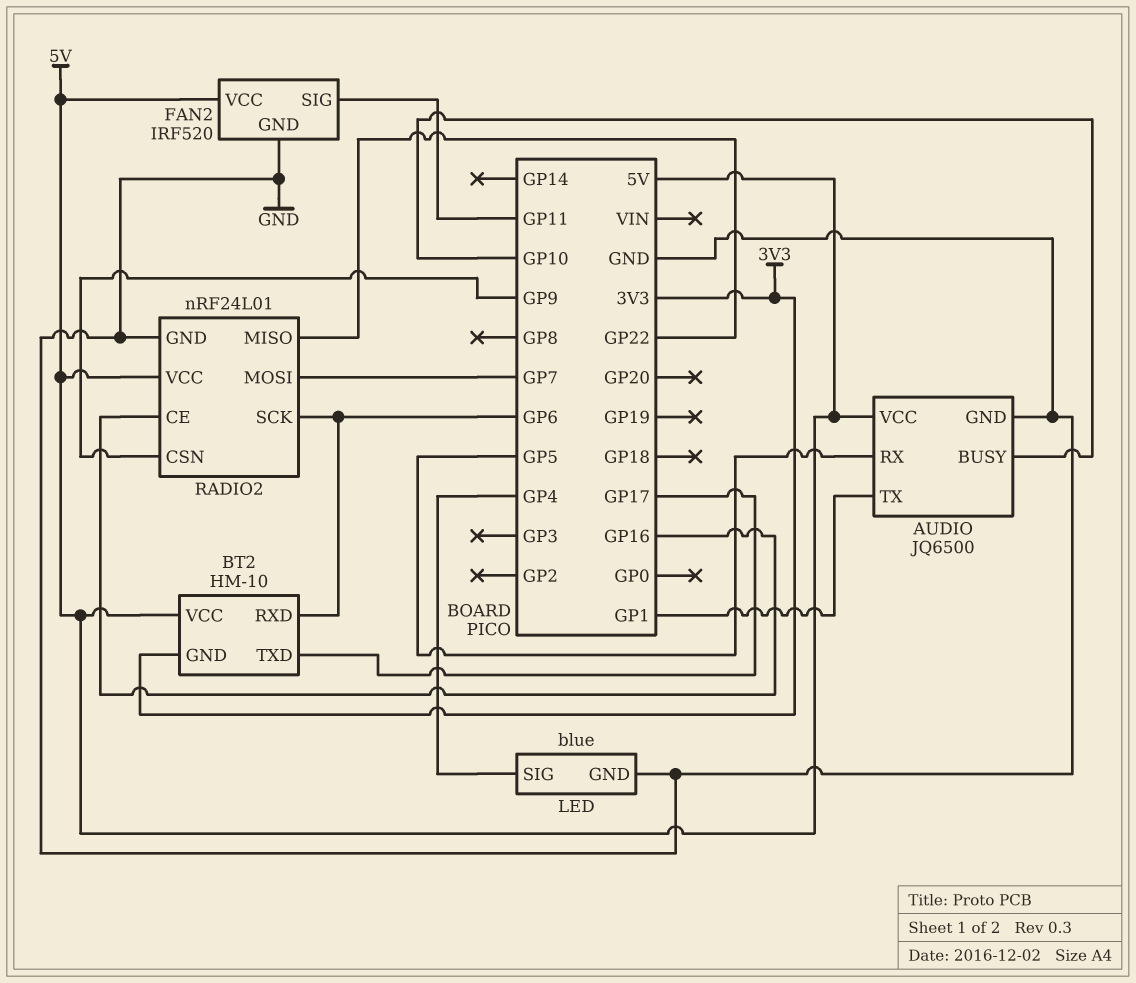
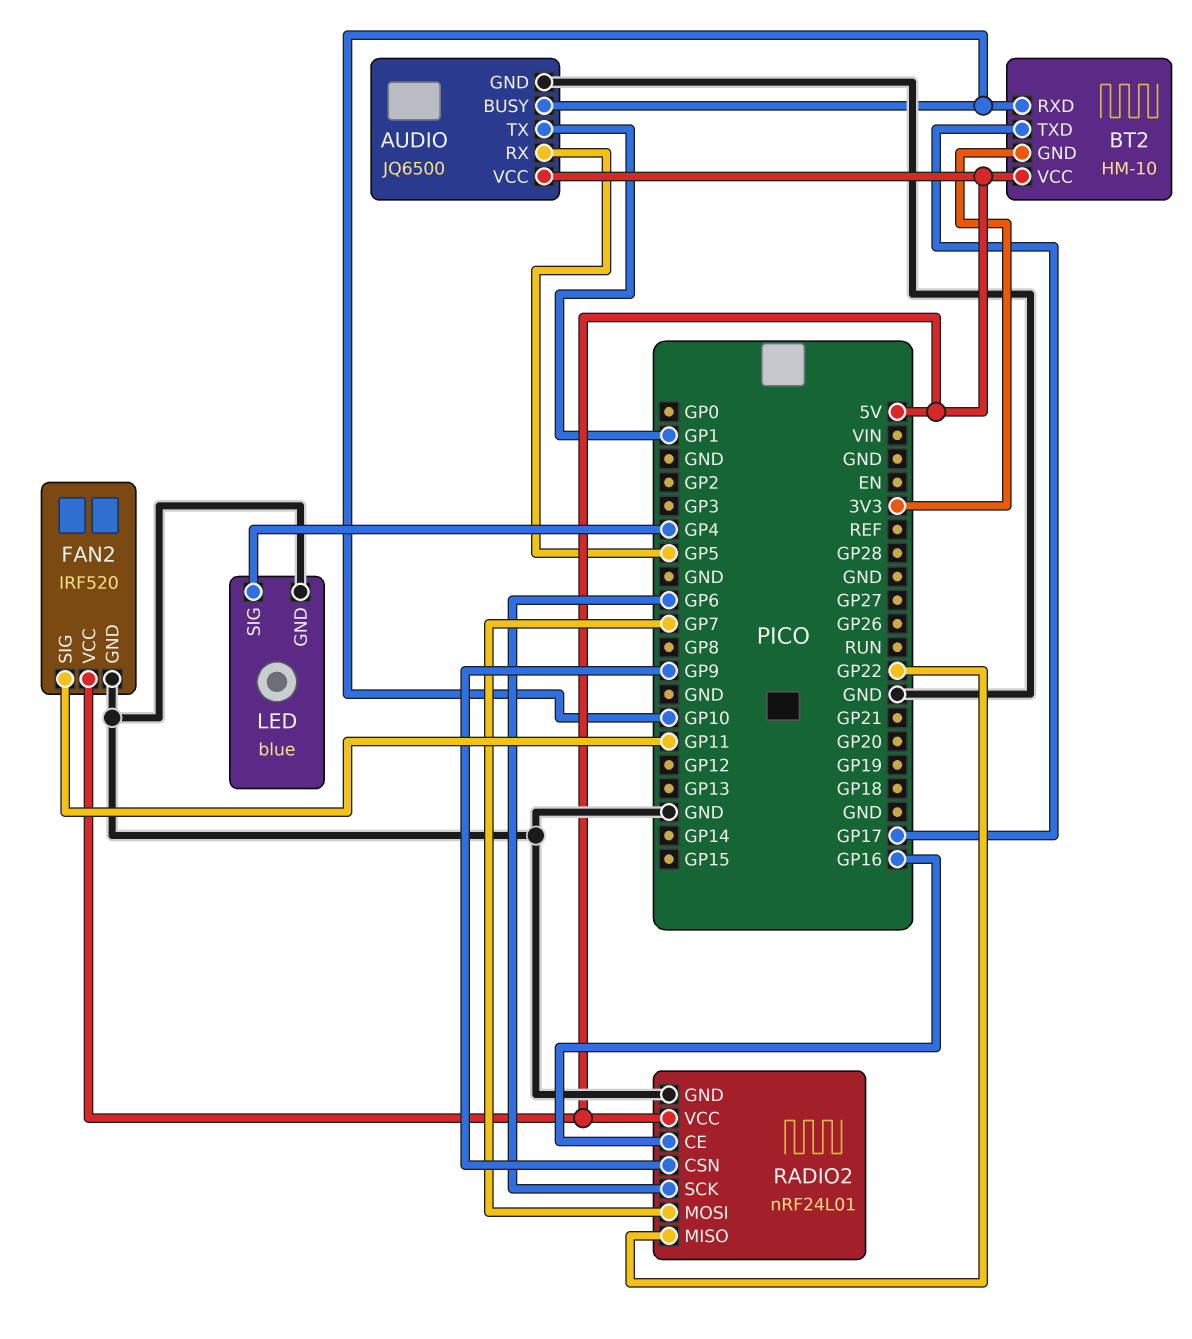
BT2 pin RXD: GP6 -> GP10

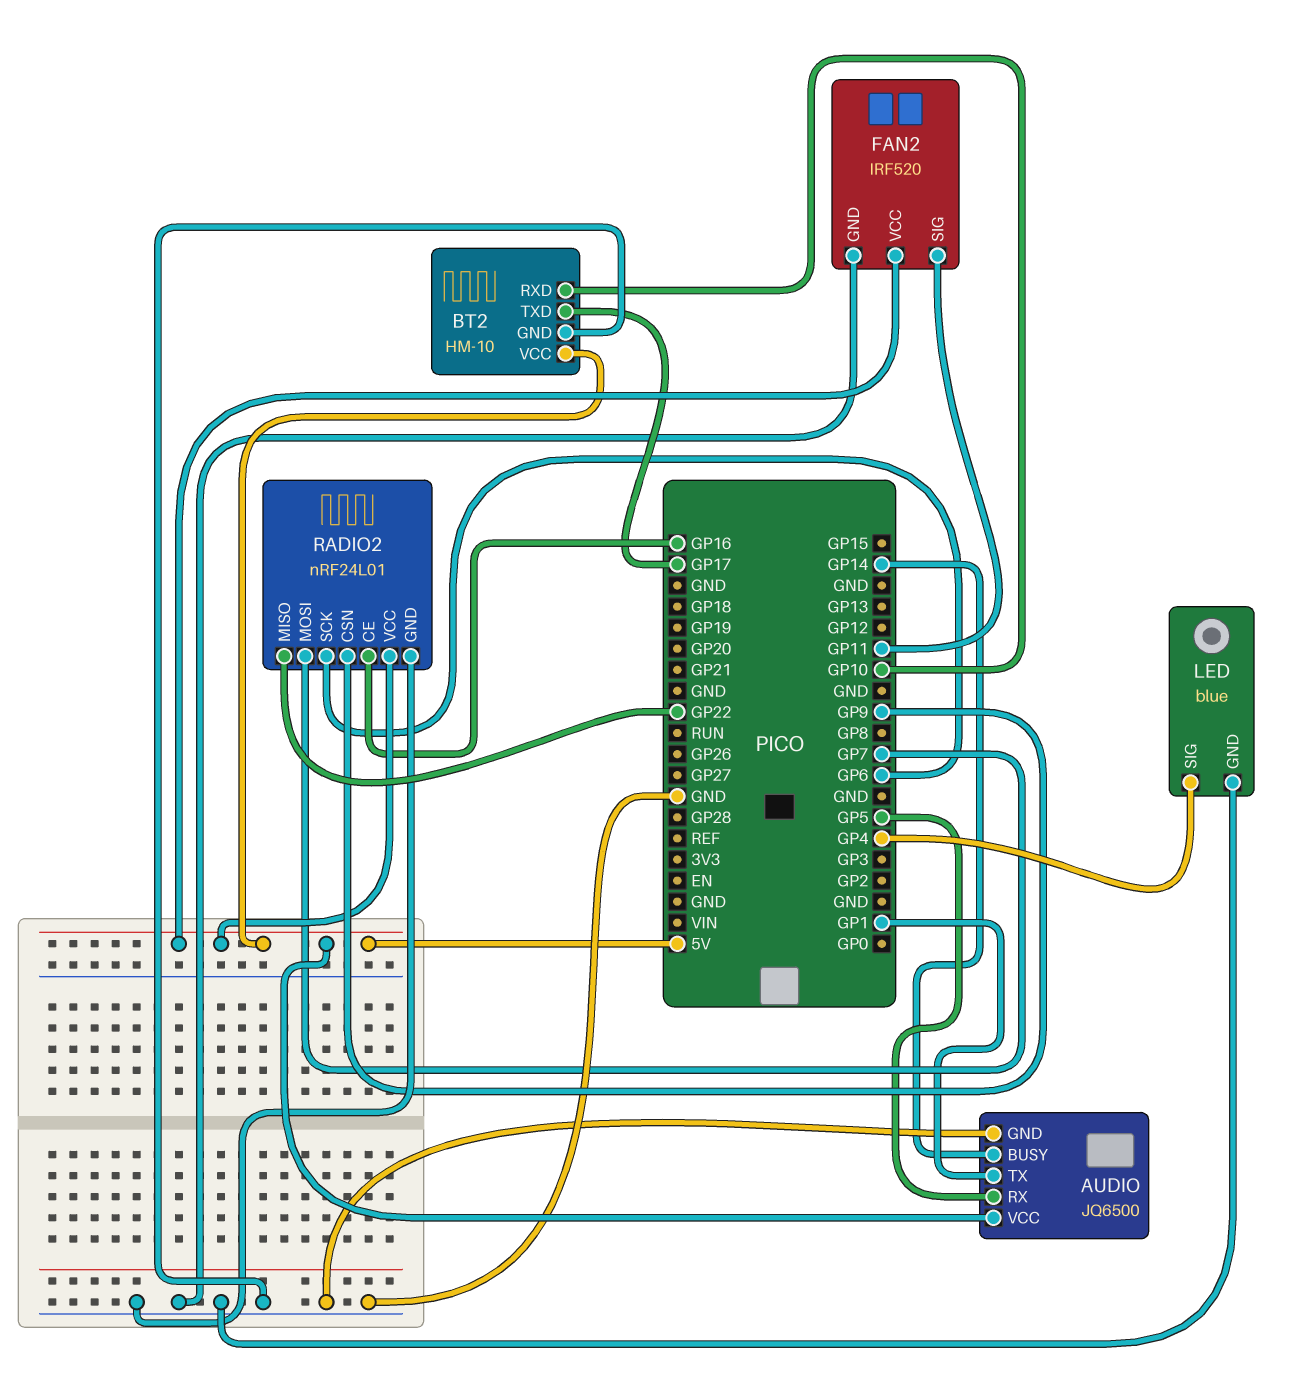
AUDIO pin BUSY: GP10 -> GP14
BT2 pin GND: 3V3 -> GND

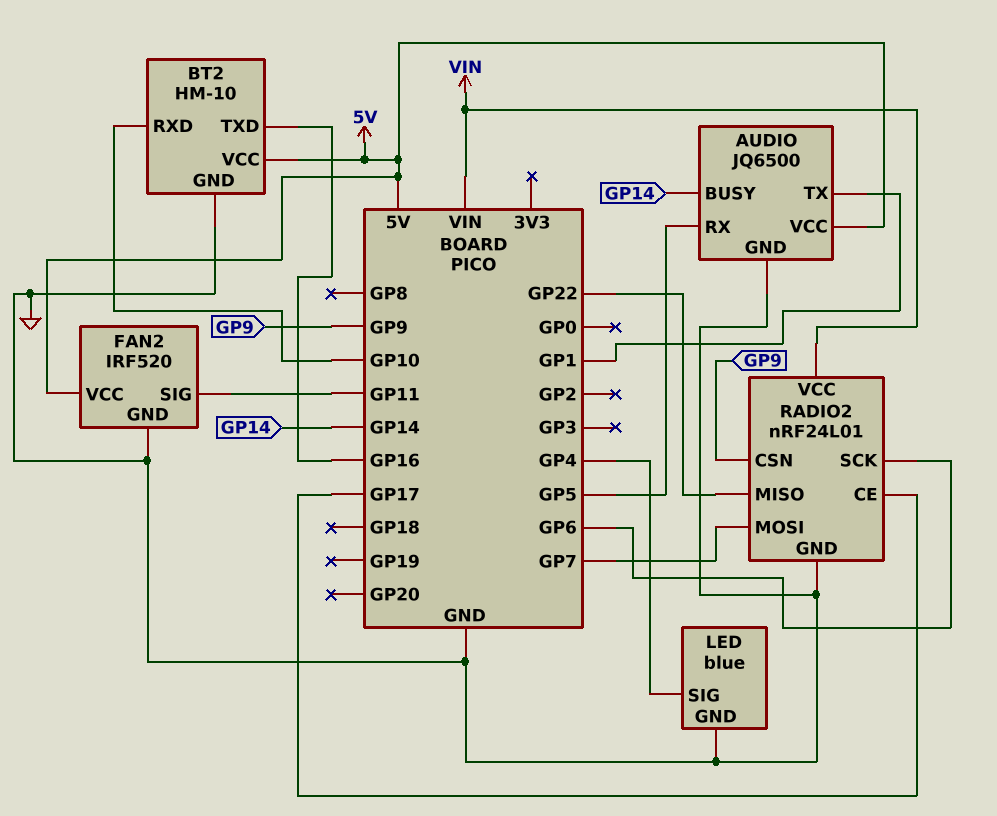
BT2 pin TXD: GP17 -> GP16
RADIO2 pin CE: GP16 -> GP17
RADIO2 pin VCC: 5V -> VIN

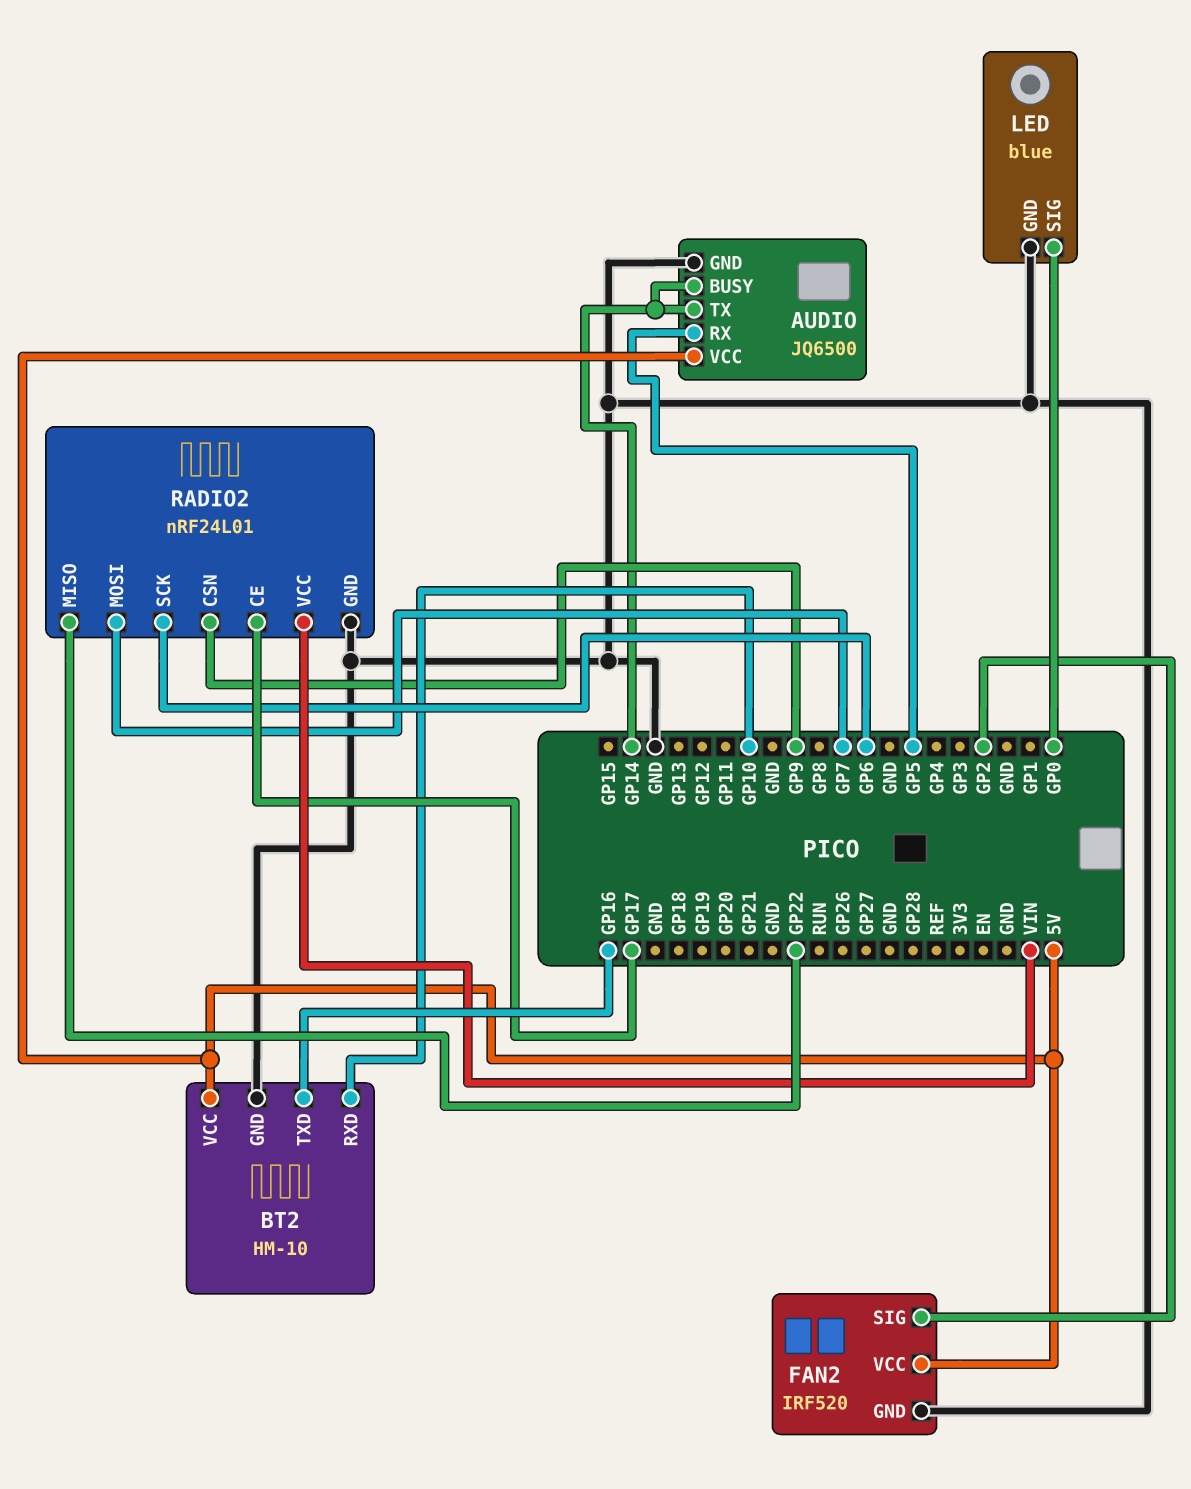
AUDIO pin TX: GP1 -> GP14
FAN2 pin SIG: GP11 -> GP2
LED pin SIG: GP4 -> GP0

